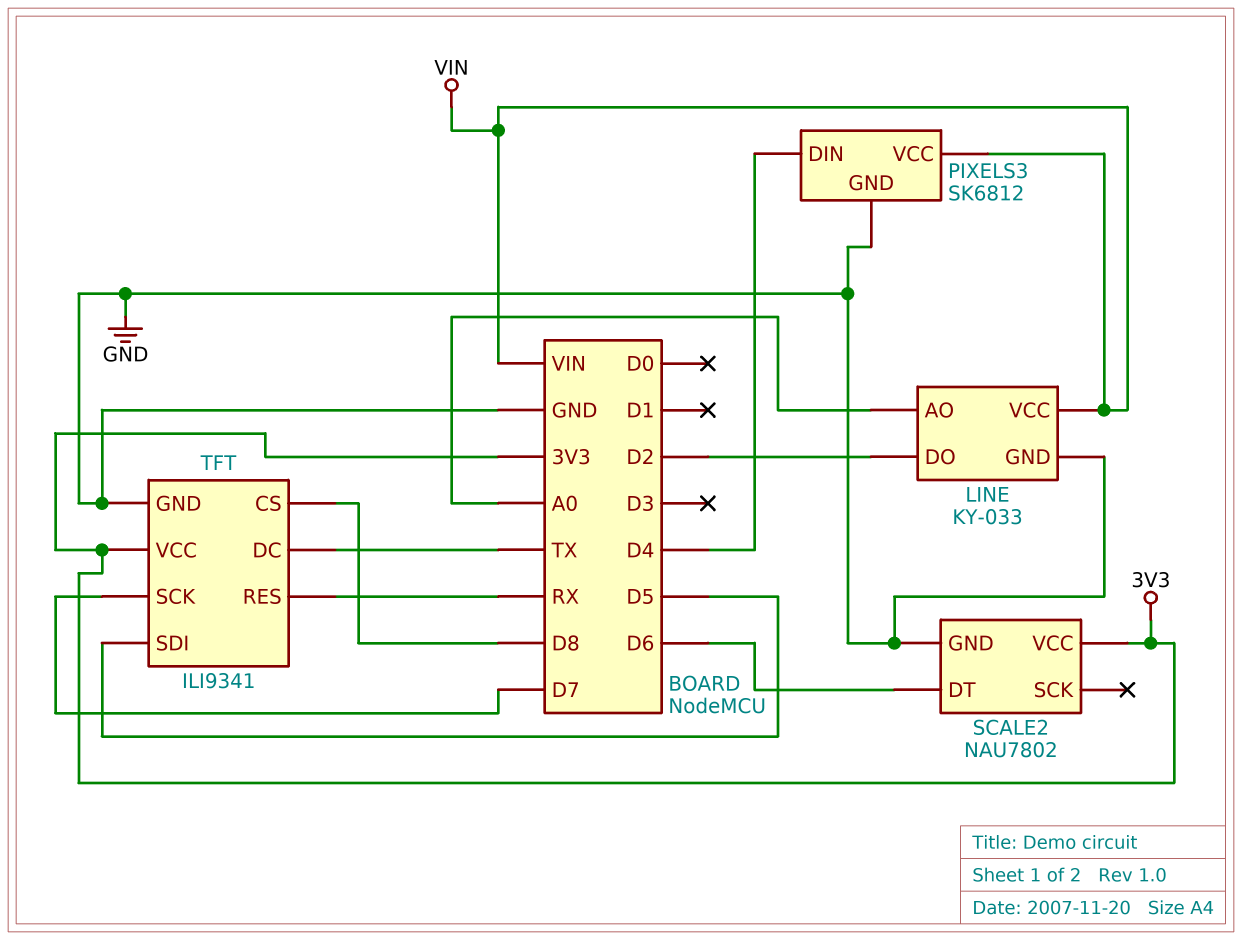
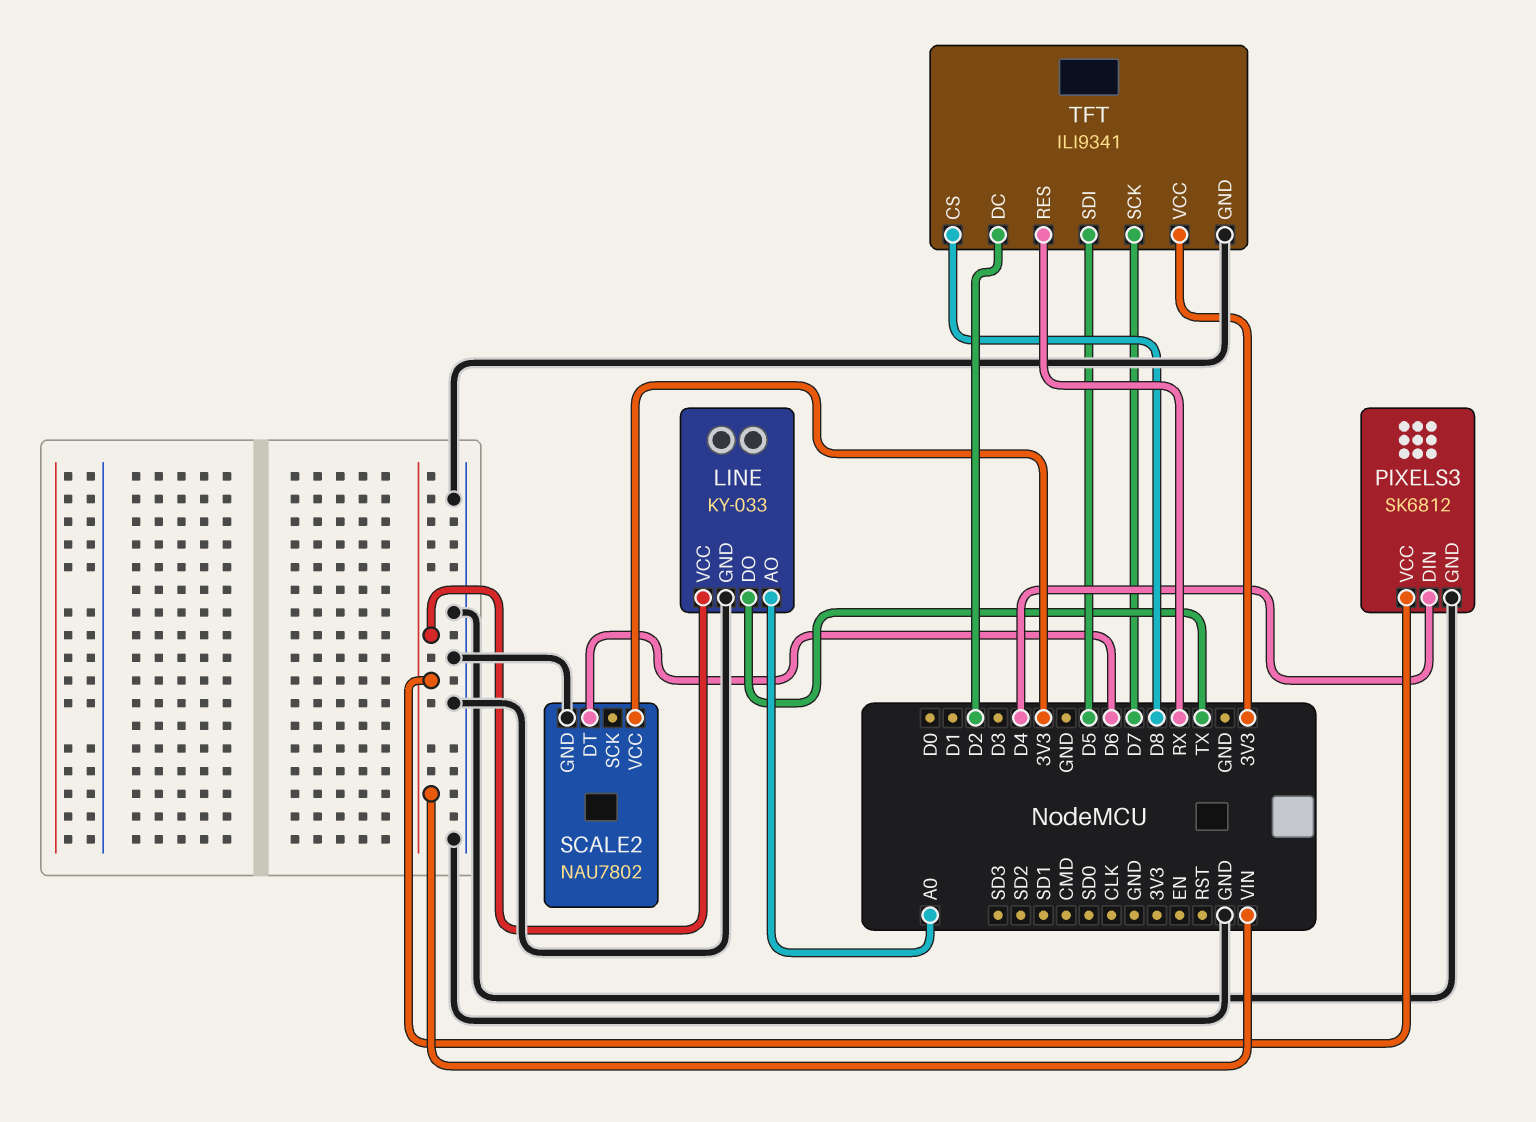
LINE pin DO: D2 -> TX
TFT pin DC: TX -> D2

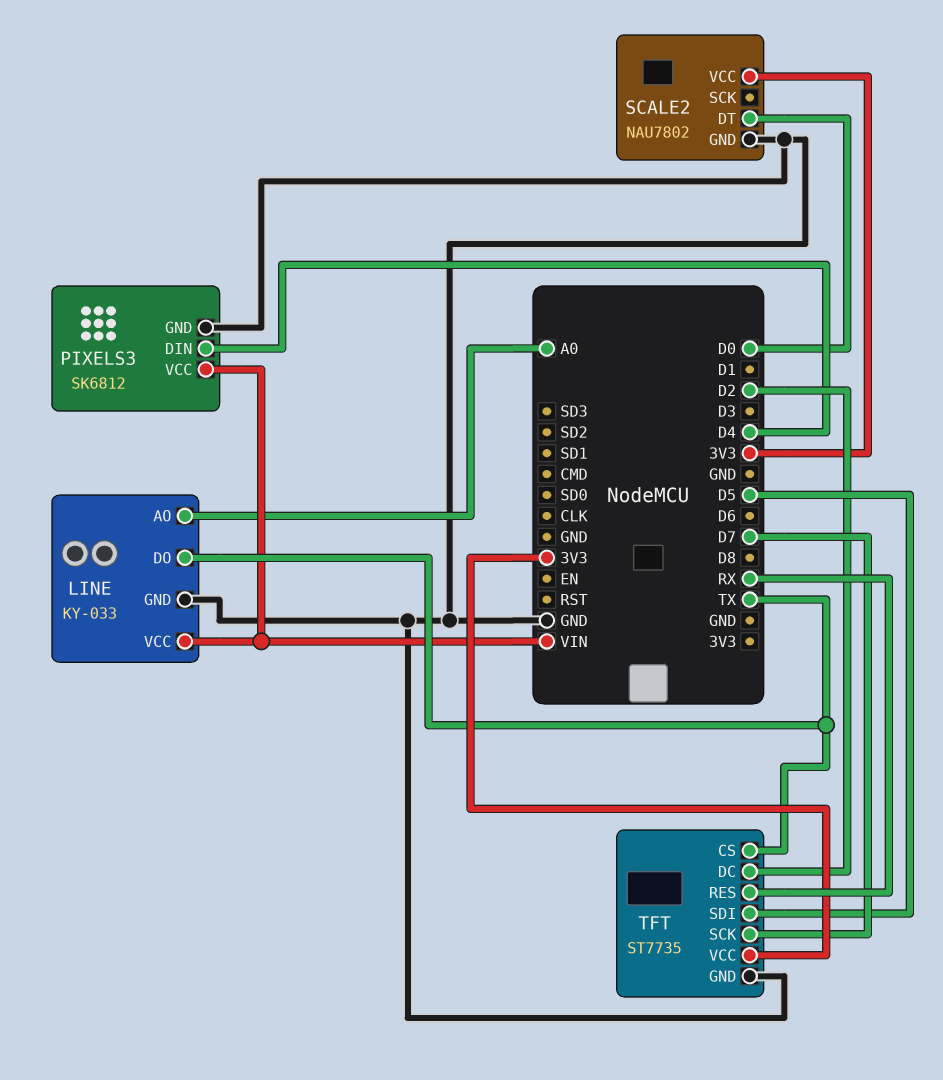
SCALE2 pin DT: D6 -> D0
TFT: ILI9341 -> ST7735
TFT pin CS: D8 -> TX

